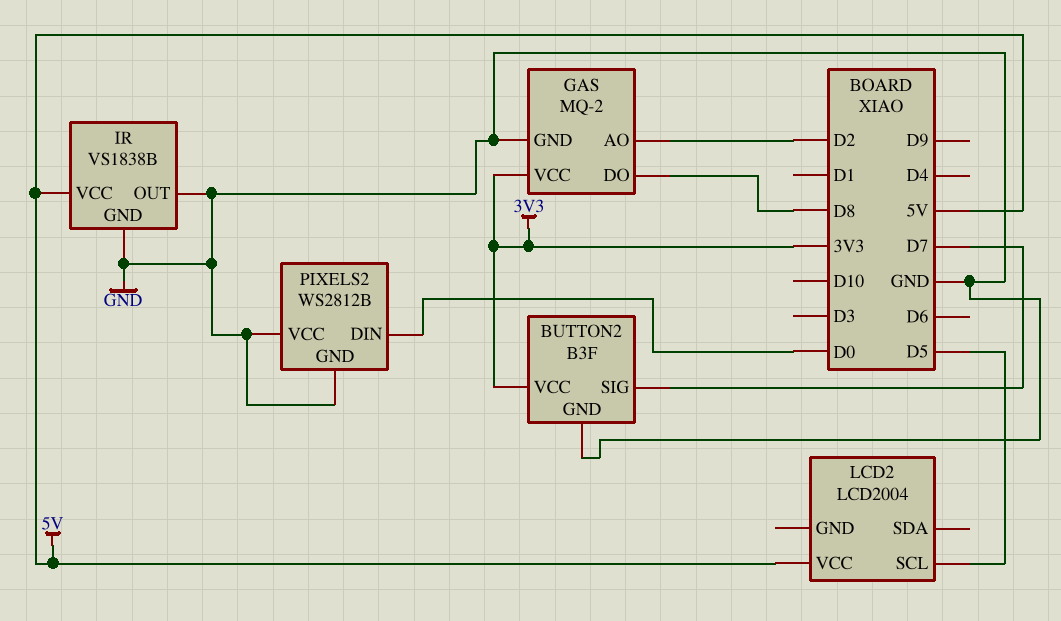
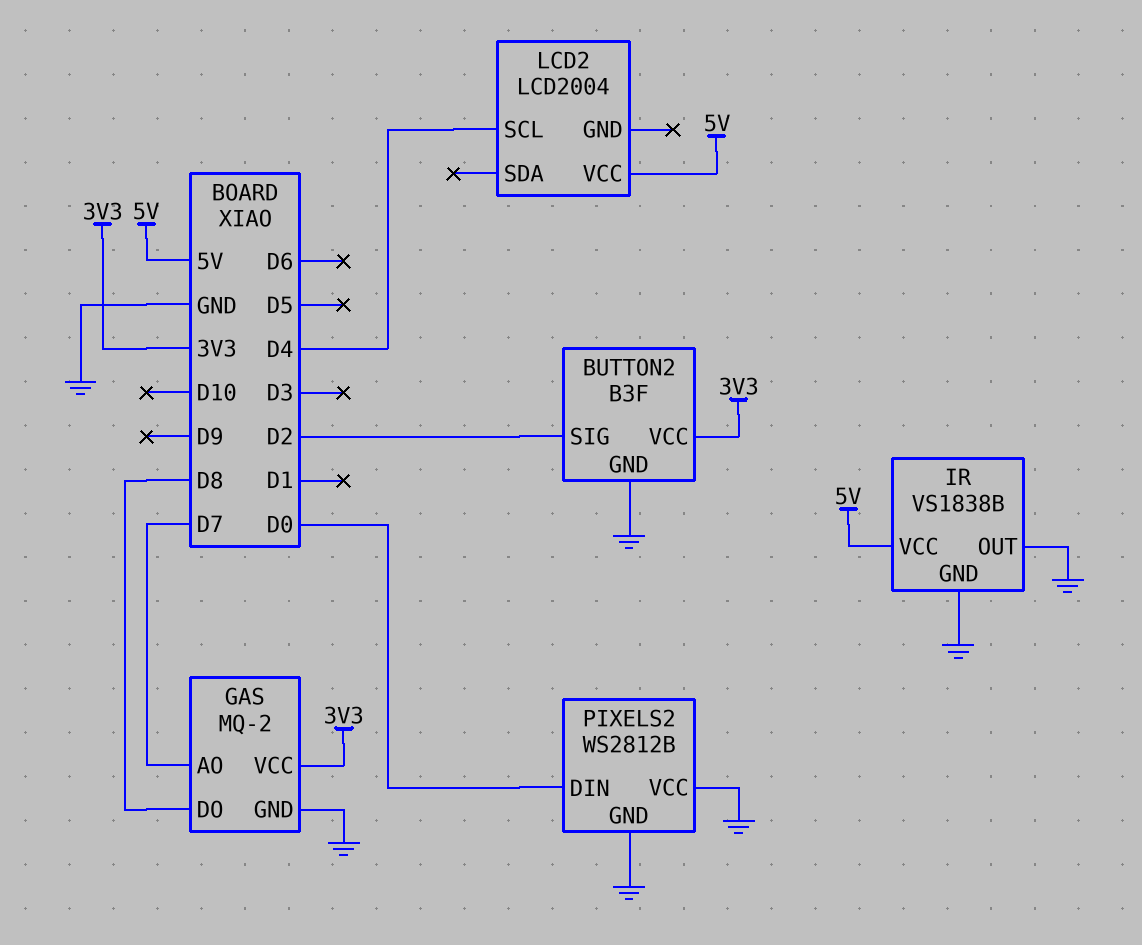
BUTTON2 pin SIG: D7 -> D2
GAS pin AO: D2 -> D7
LCD2 pin SCL: D5 -> D4

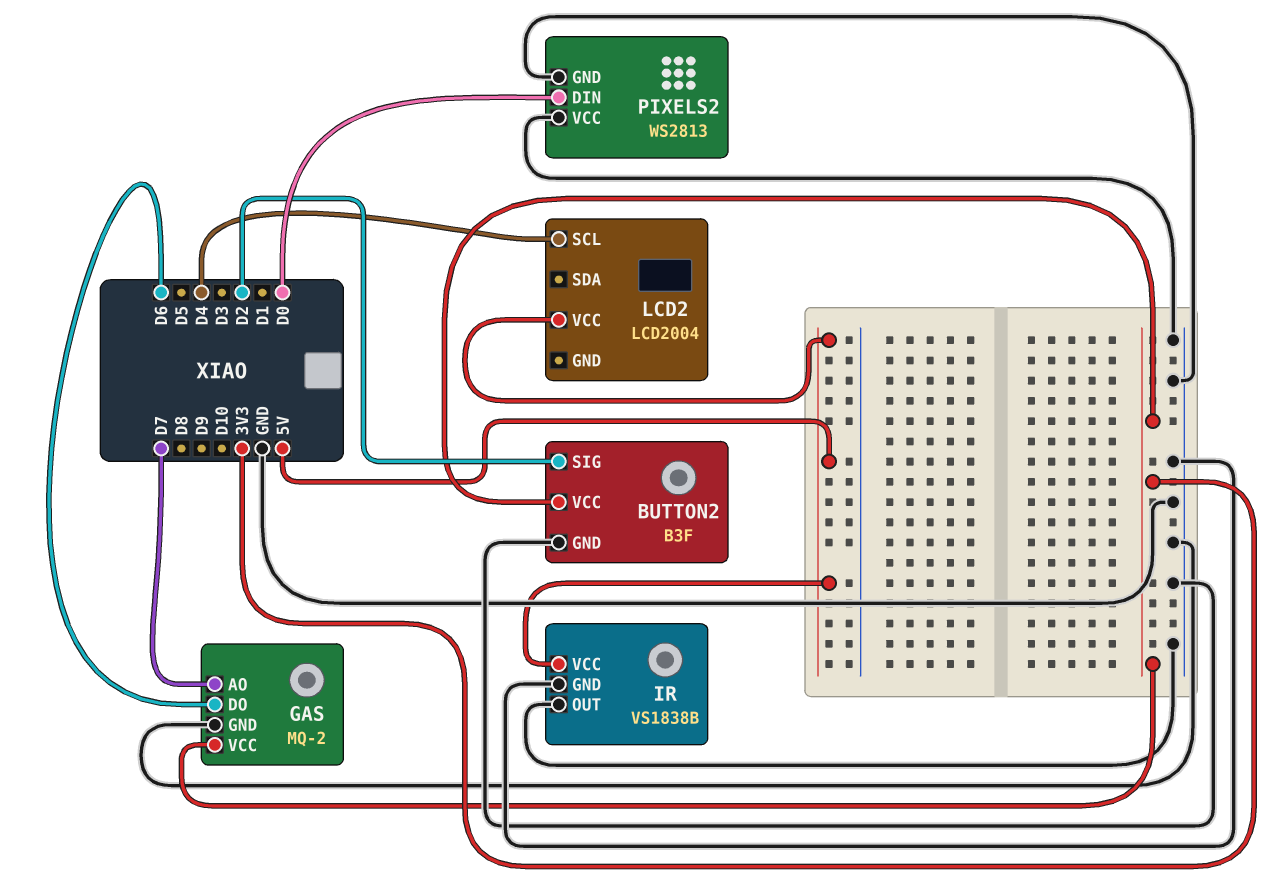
GAS pin DO: D8 -> D6
PIXELS2: WS2812B -> WS2813

